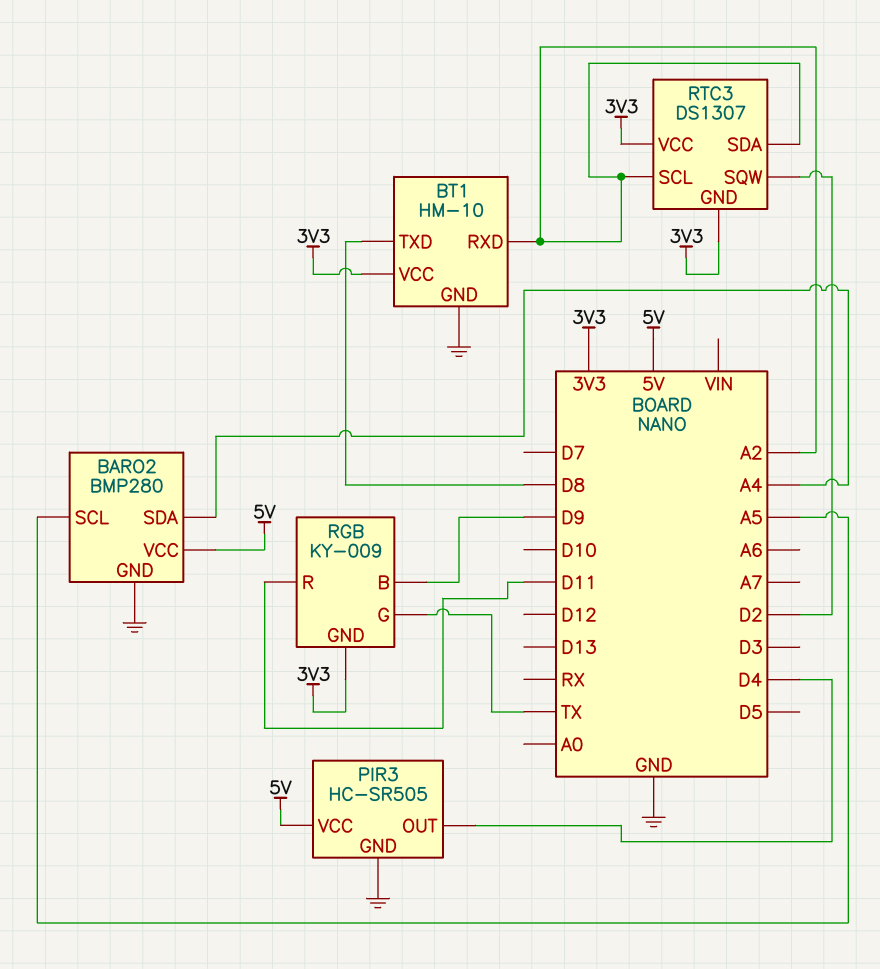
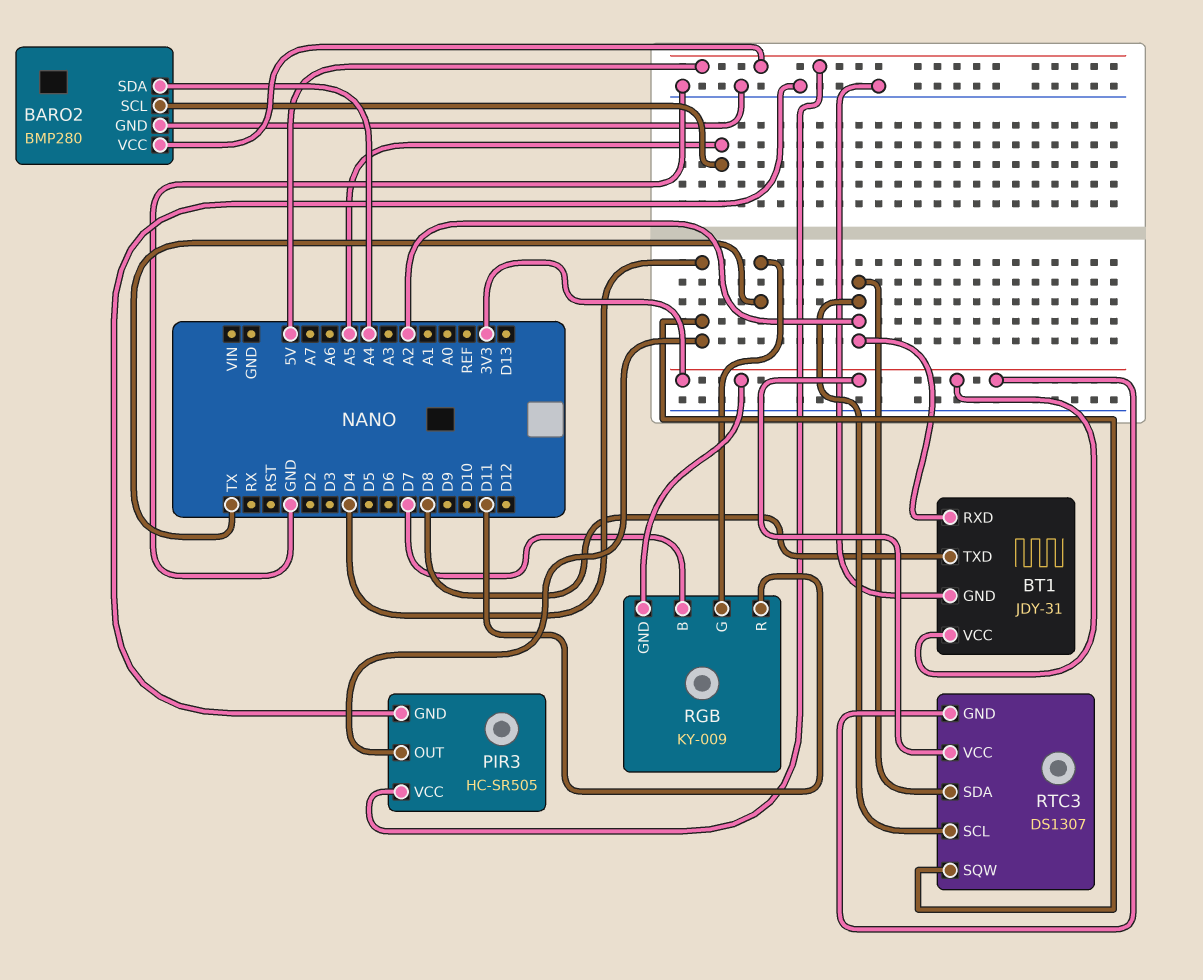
BT1: HM-10 -> JDY-31
RGB pin B: D9 -> D7
RTC3 pin SQW: D2 -> D4

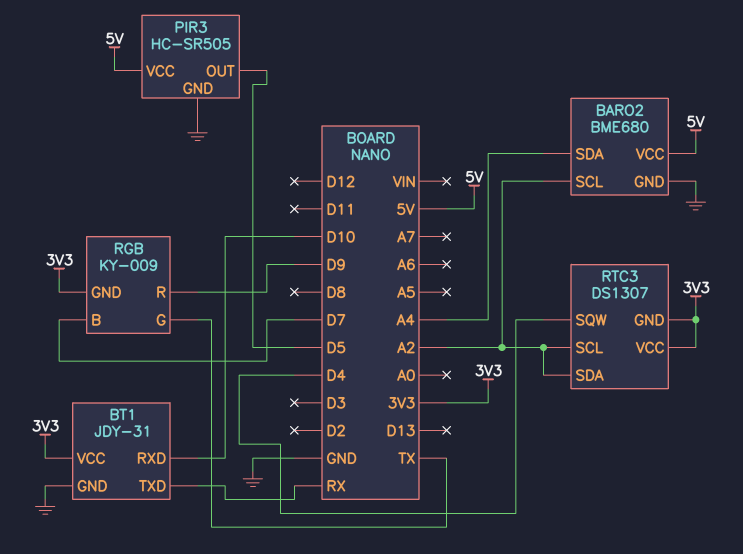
BARO2: BMP280 -> BME680
BARO2 pin SCL: A5 -> A2
BT1 pin RXD: A2 -> D10
BT1 pin TXD: D8 -> RX
PIR3 pin OUT: D4 -> D5
RGB pin R: D11 -> D9

